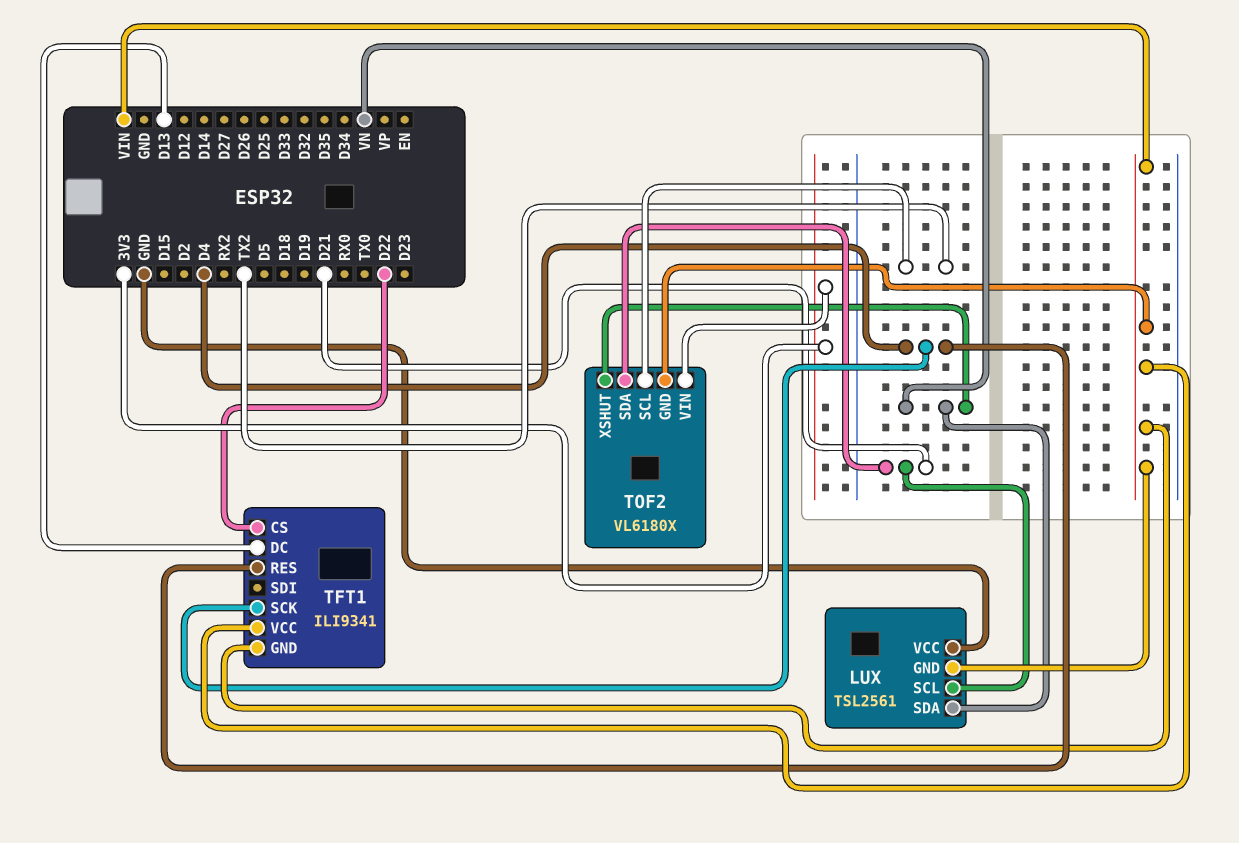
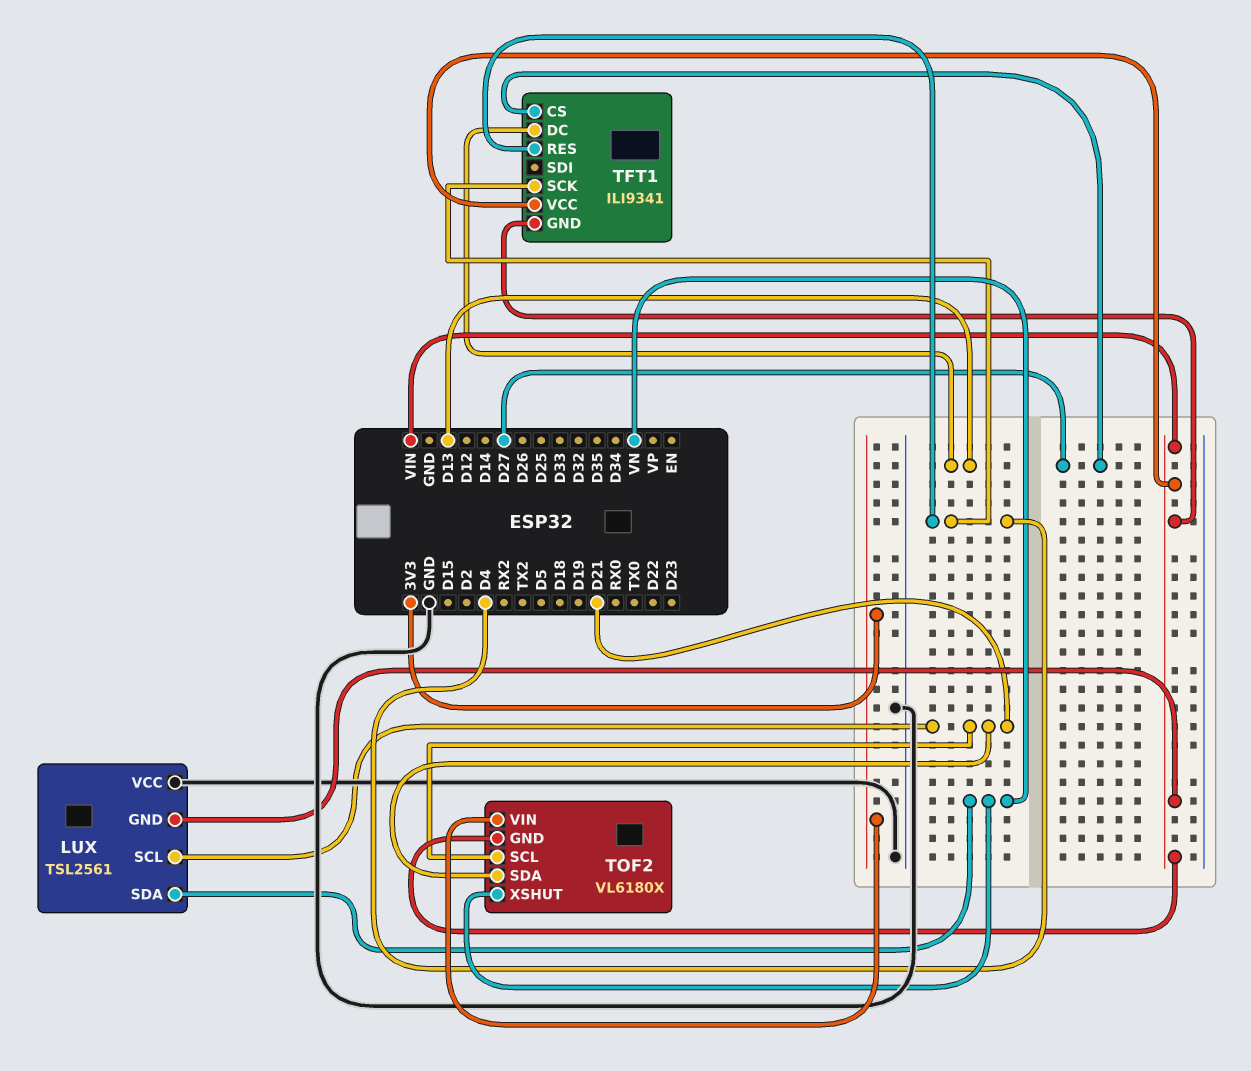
TFT1 pin CS: D22 -> D27
TOF2 pin SCL: TX2 -> D21

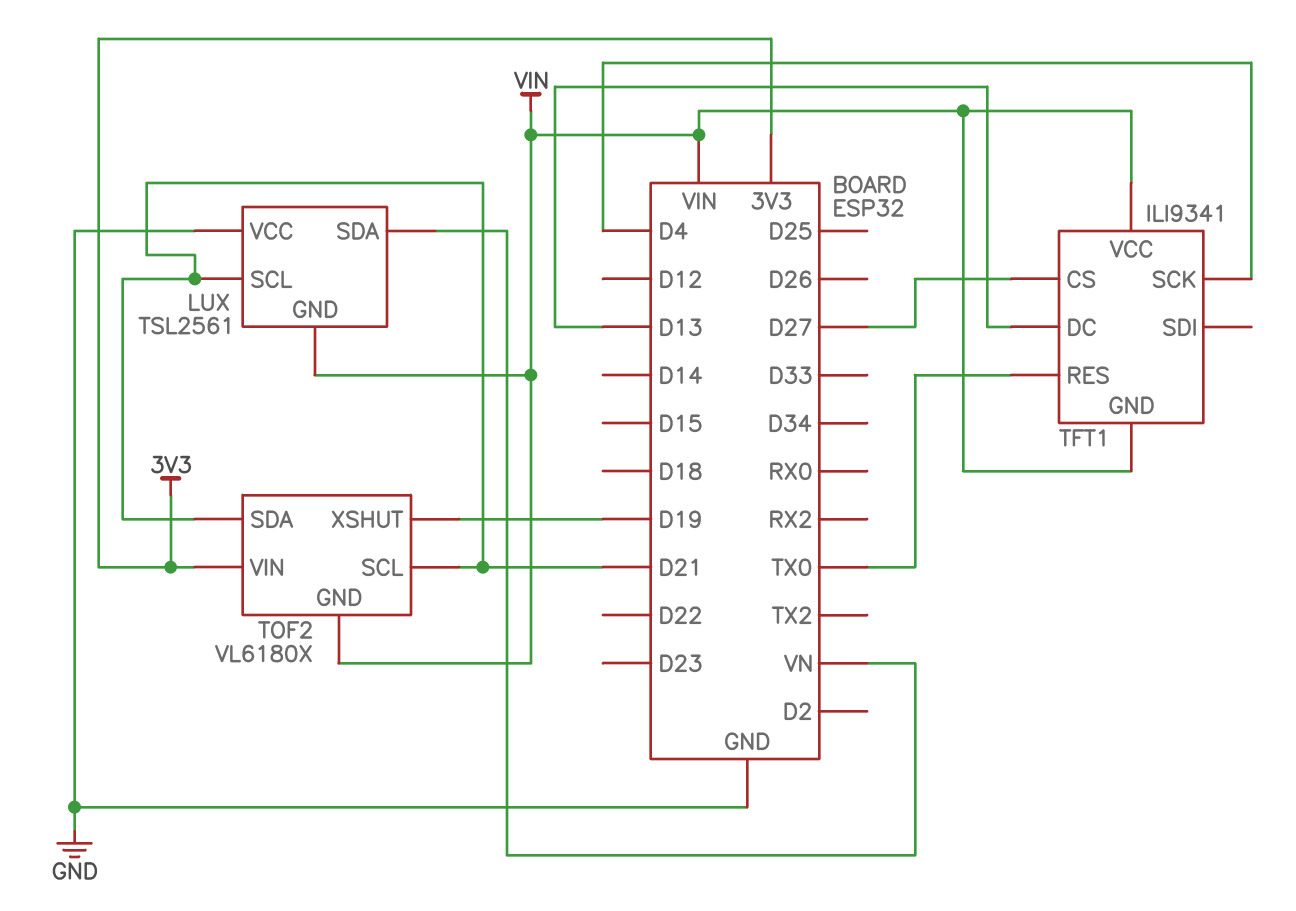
TFT1 pin RES: D4 -> TX0
TOF2 pin XSHUT: VN -> D19

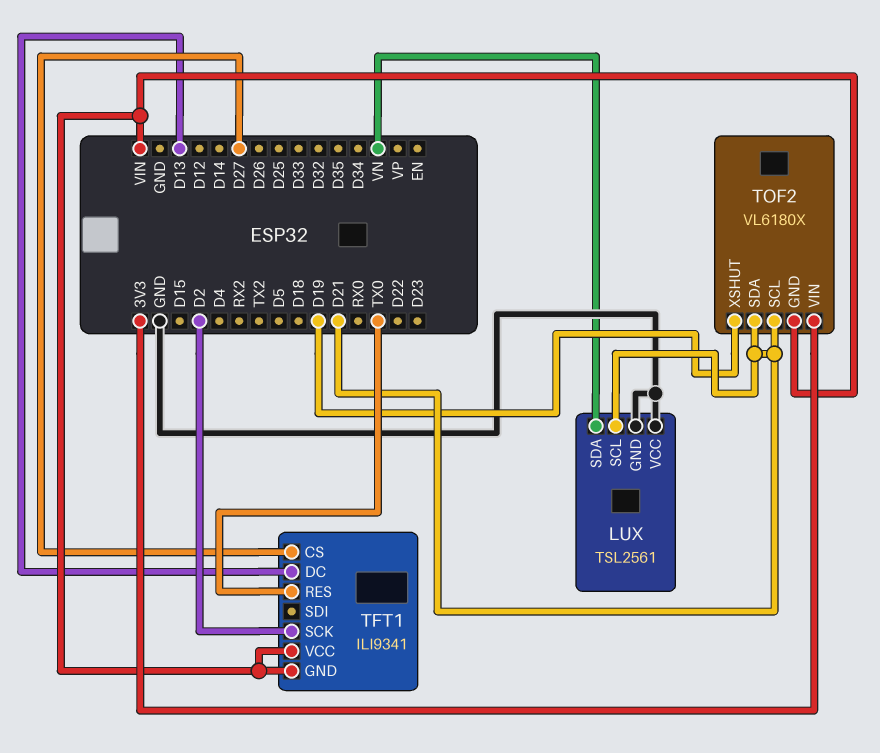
LUX pin GND: VIN -> GND
TFT1 pin SCK: D4 -> D2

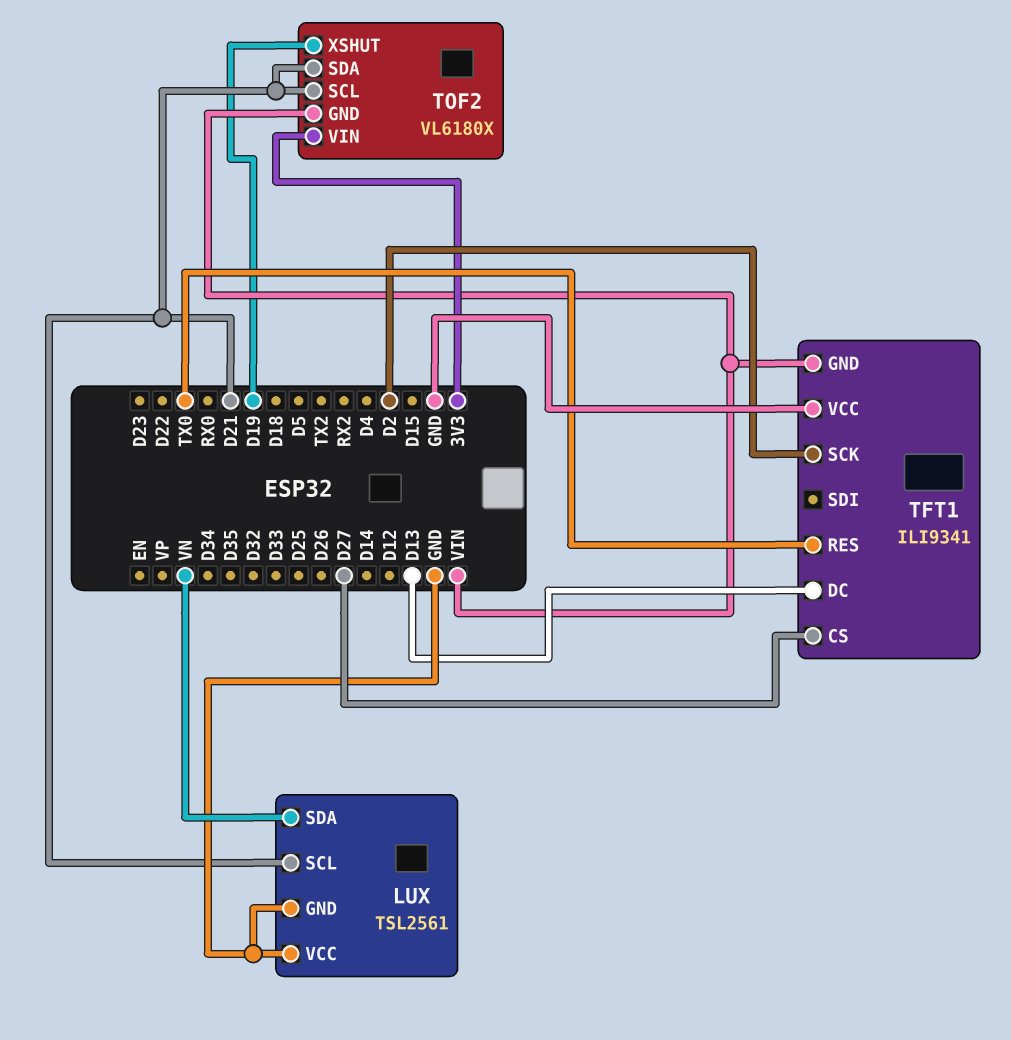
TFT1 pin VCC: VIN -> GND

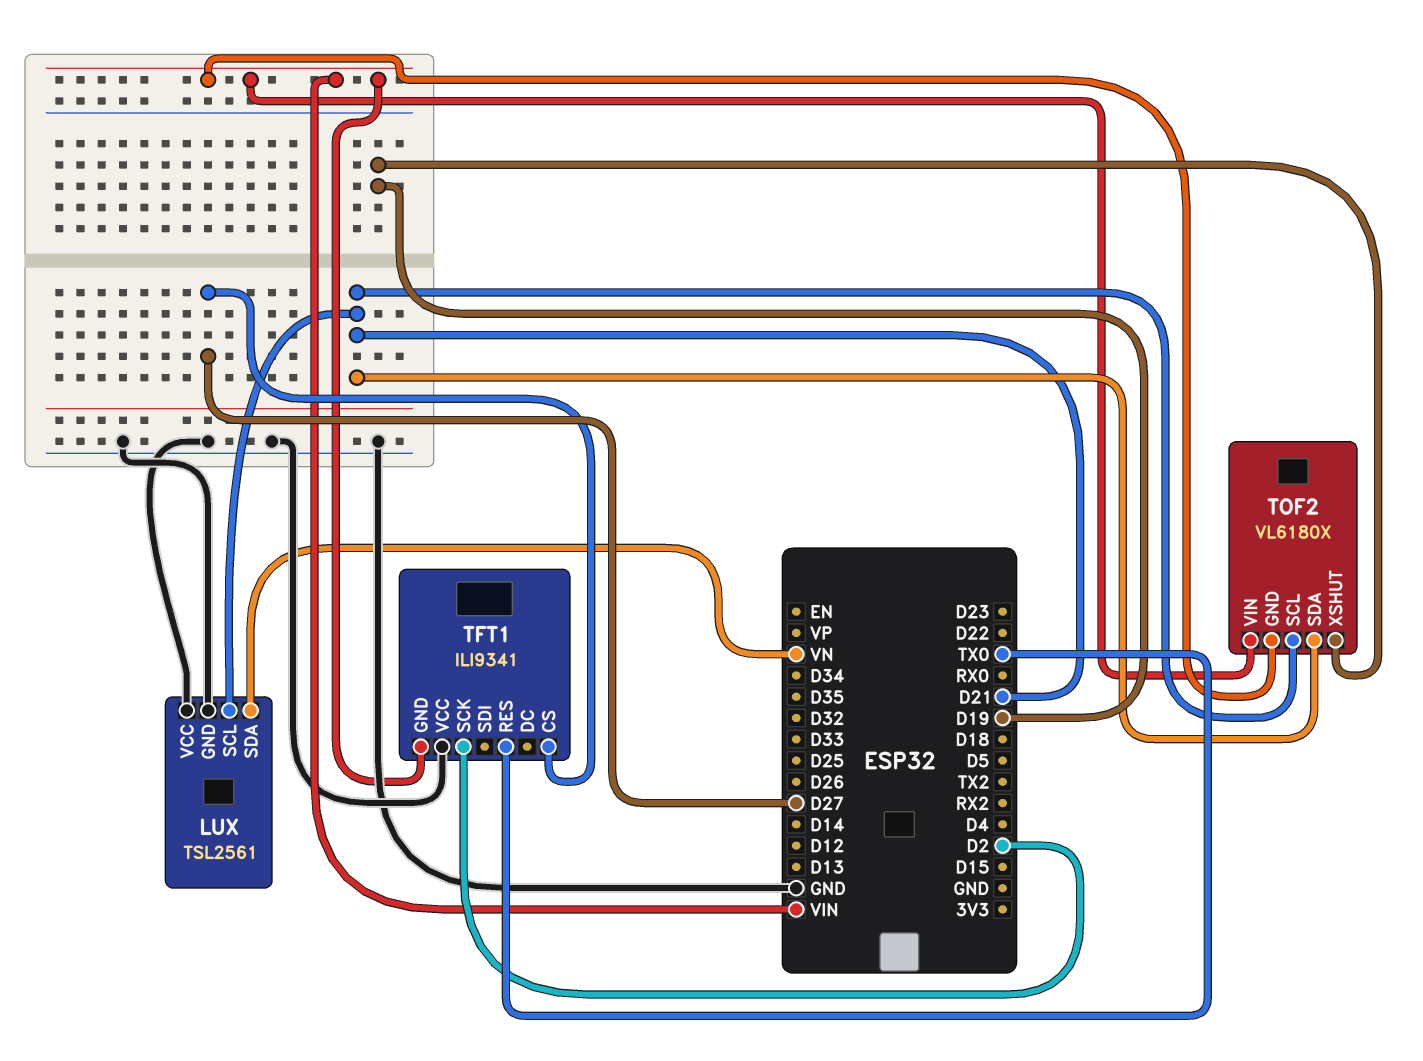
TFT1 pin DC: D13 -> none
TOF2 pin VIN: 3V3 -> VIN

